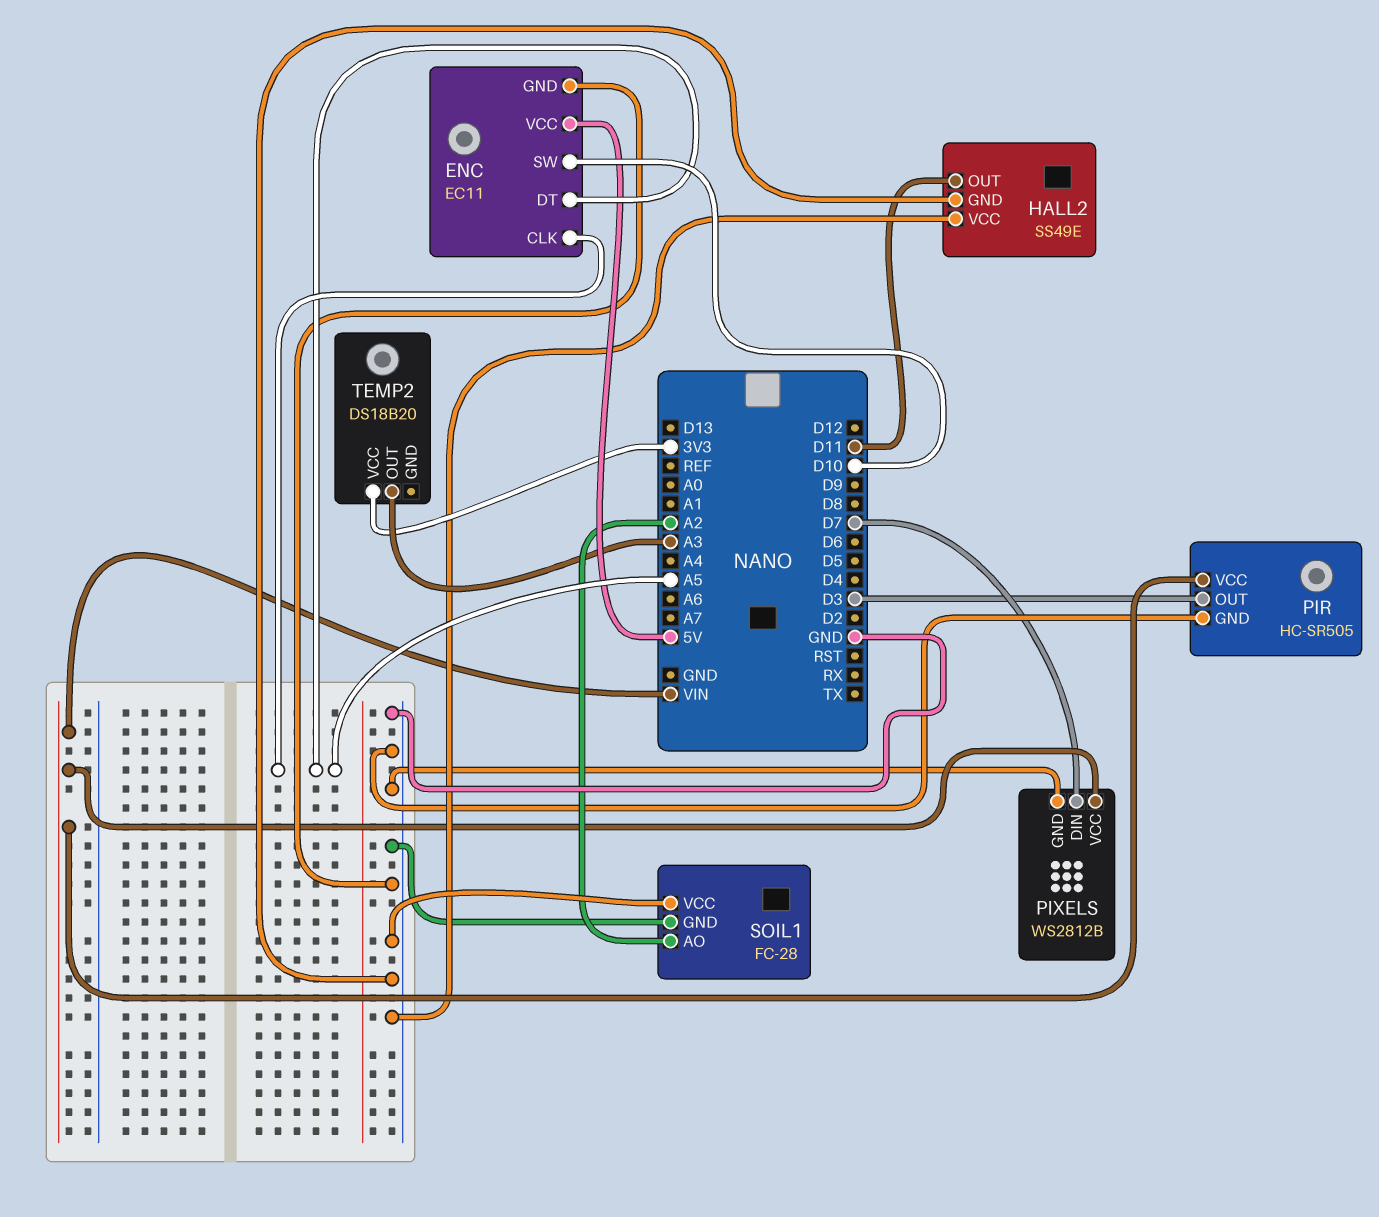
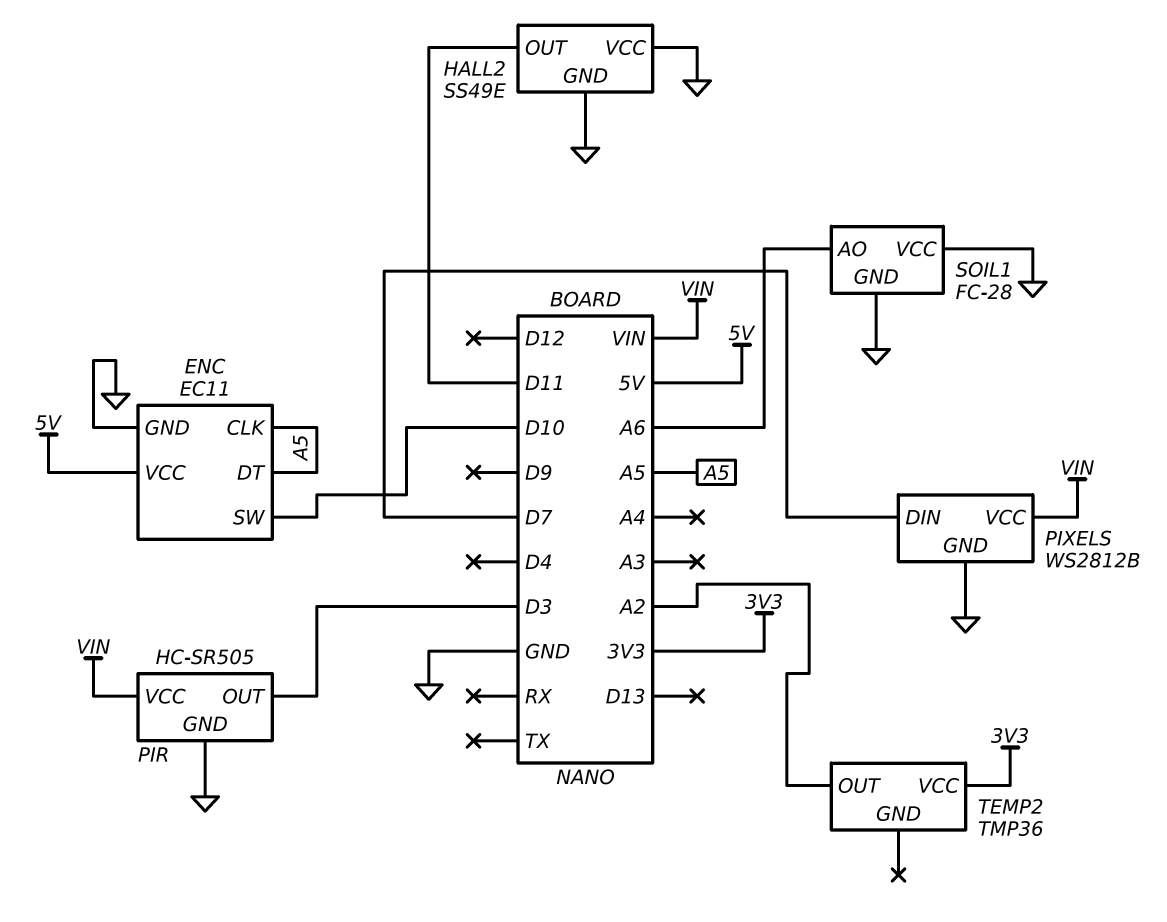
SOIL1 pin AO: A2 -> A6
TEMP2: DS18B20 -> TMP36
TEMP2 pin OUT: A3 -> A2

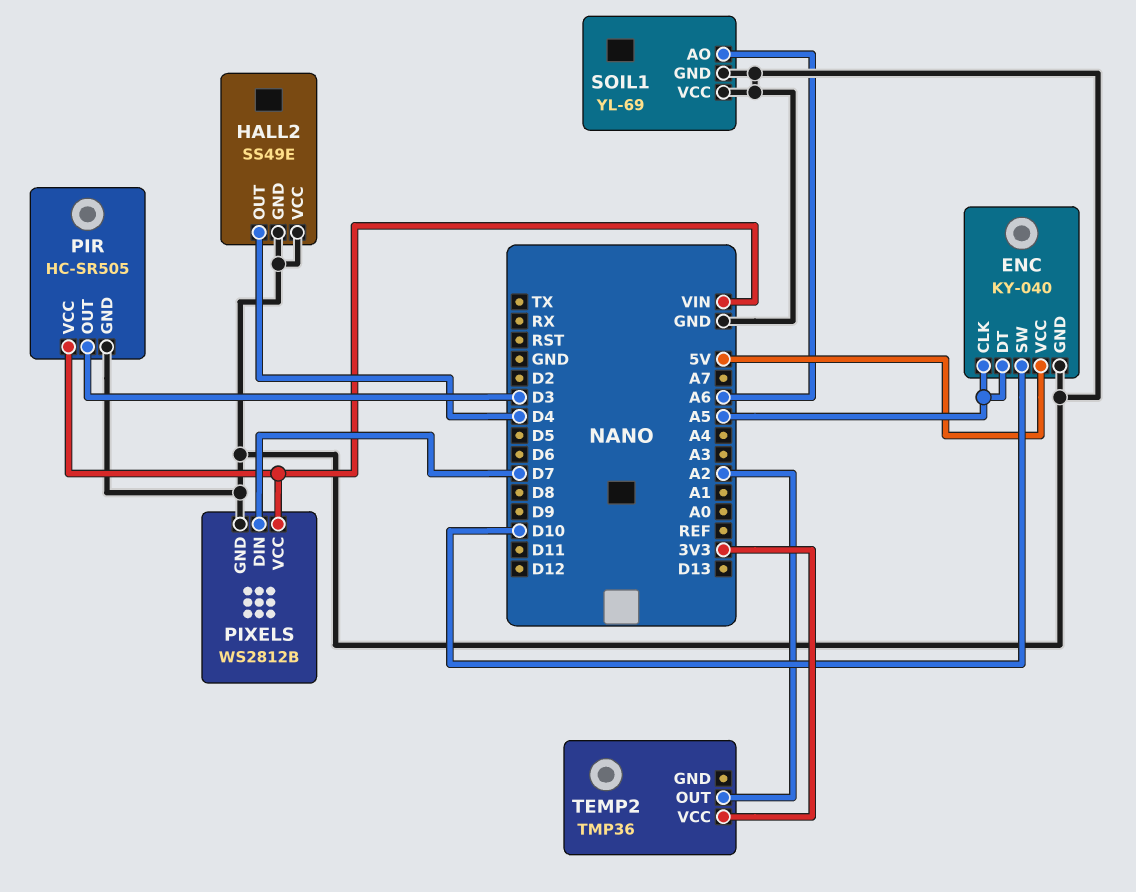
ENC: EC11 -> KY-040
HALL2 pin OUT: D11 -> D4
SOIL1: FC-28 -> YL-69

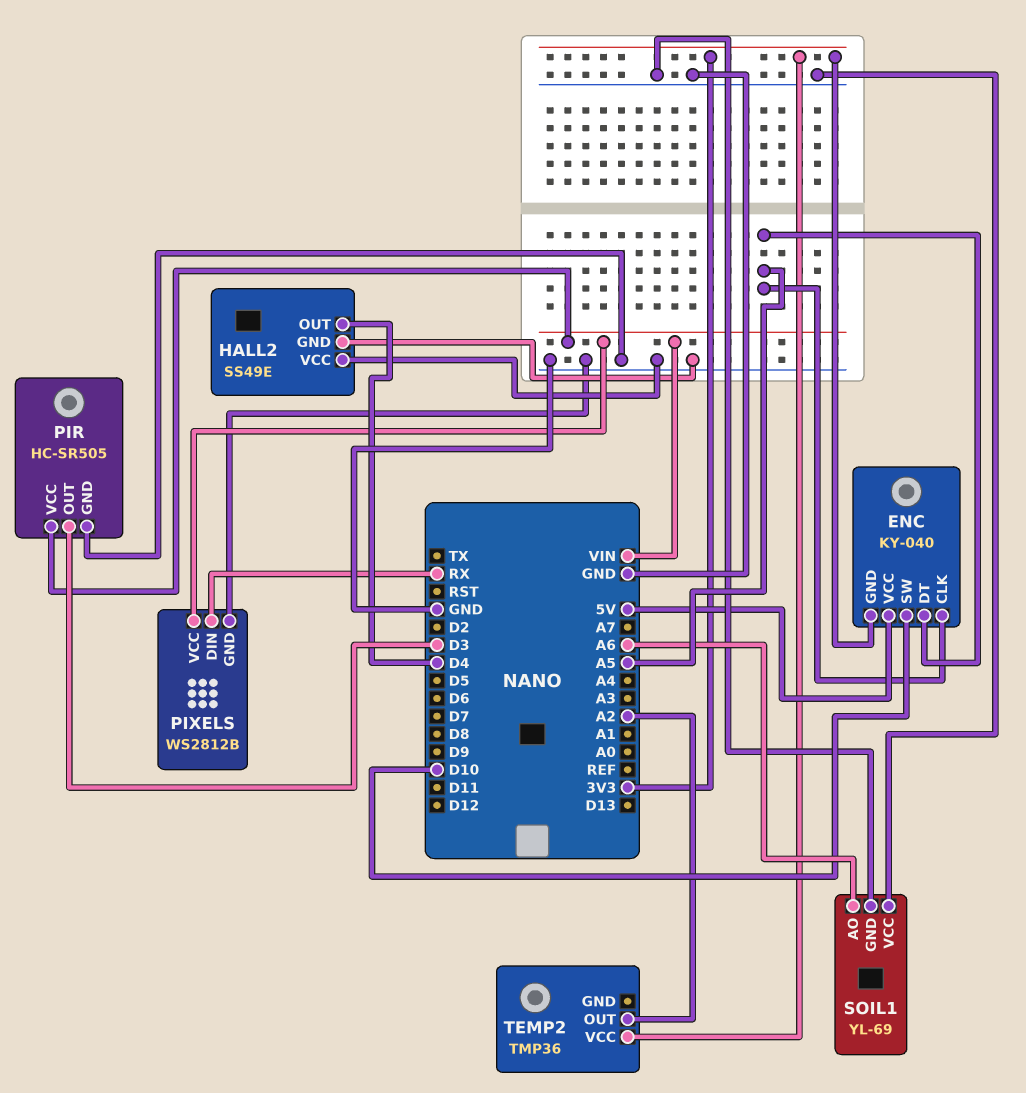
ENC pin GND: GND -> 3V3
PIXELS pin DIN: D7 -> RX

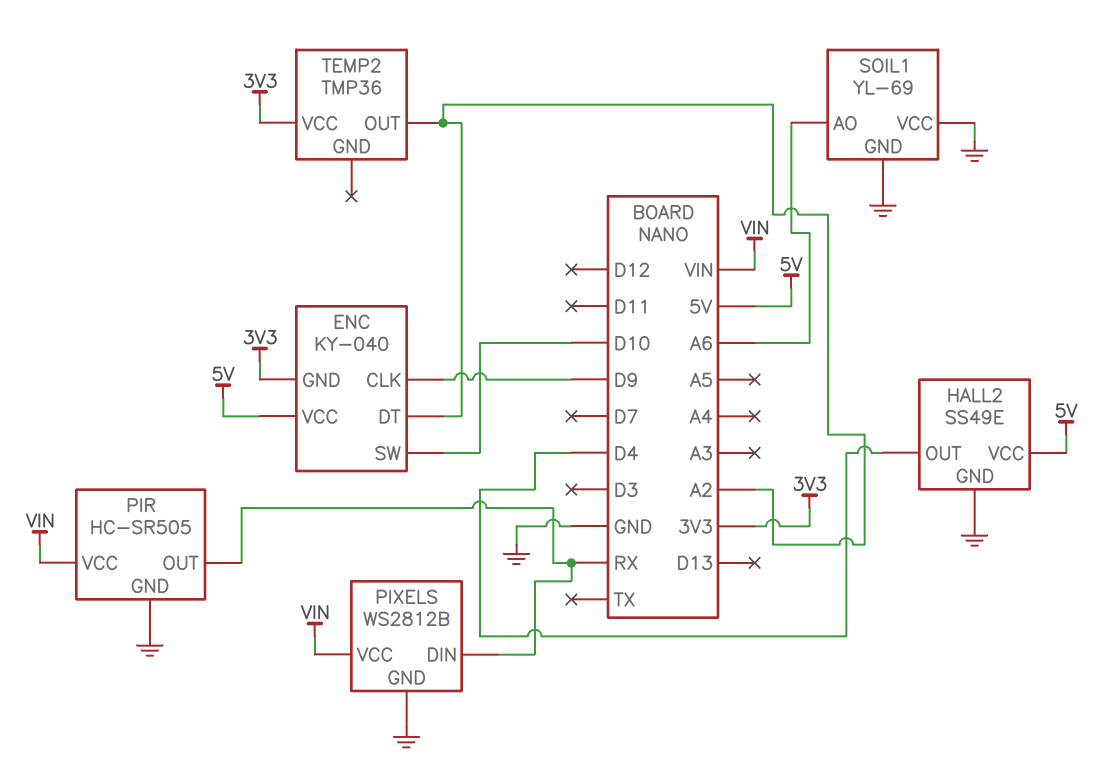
ENC pin CLK: A5 -> D9
ENC pin DT: A5 -> A2
HALL2 pin VCC: GND -> 5V
PIR pin OUT: D3 -> RX

